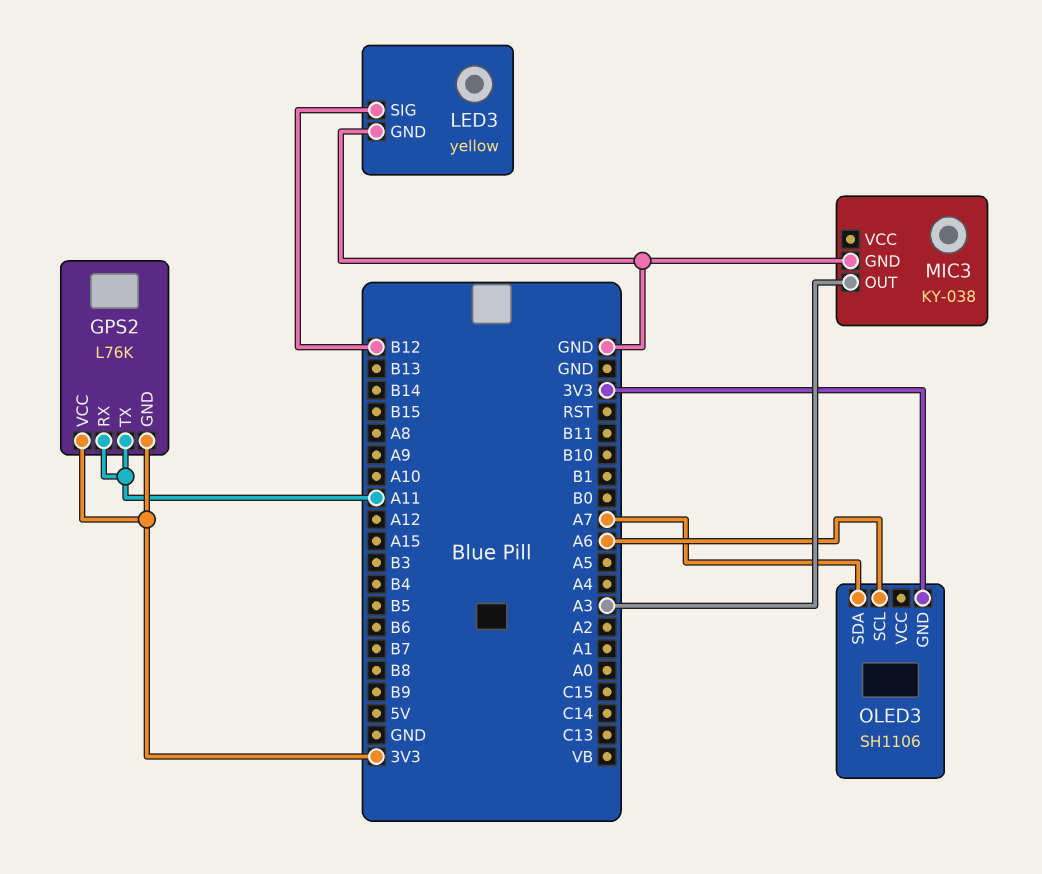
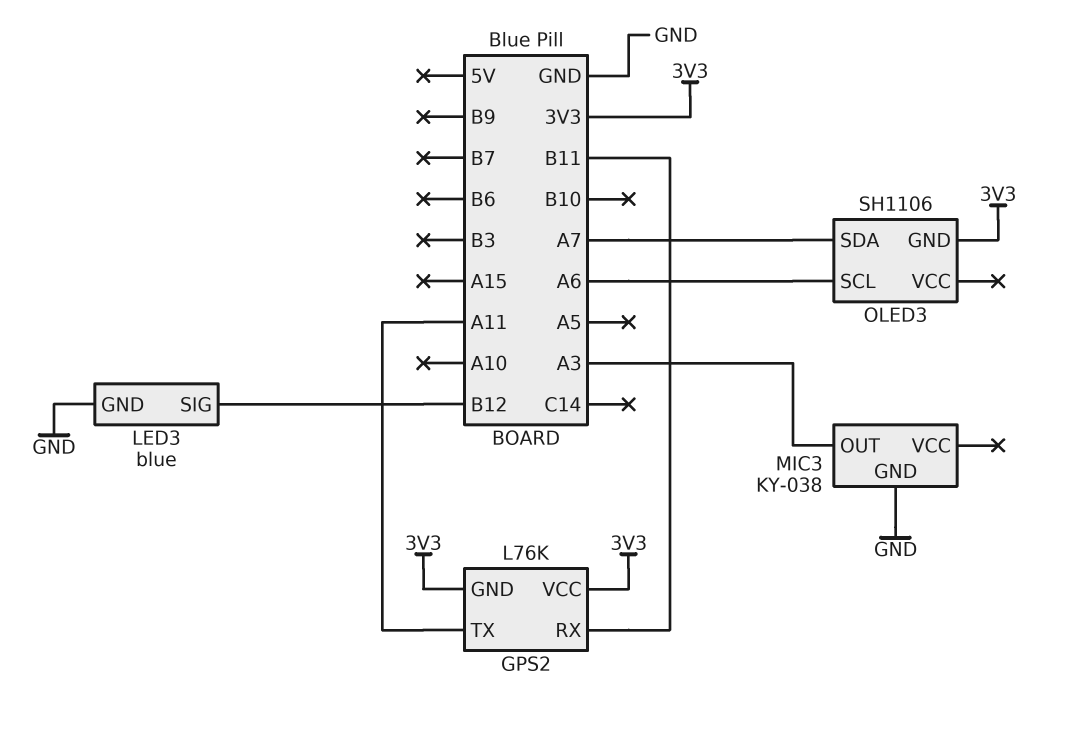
GPS2 pin RX: A11 -> B11
LED3: yellow -> blue

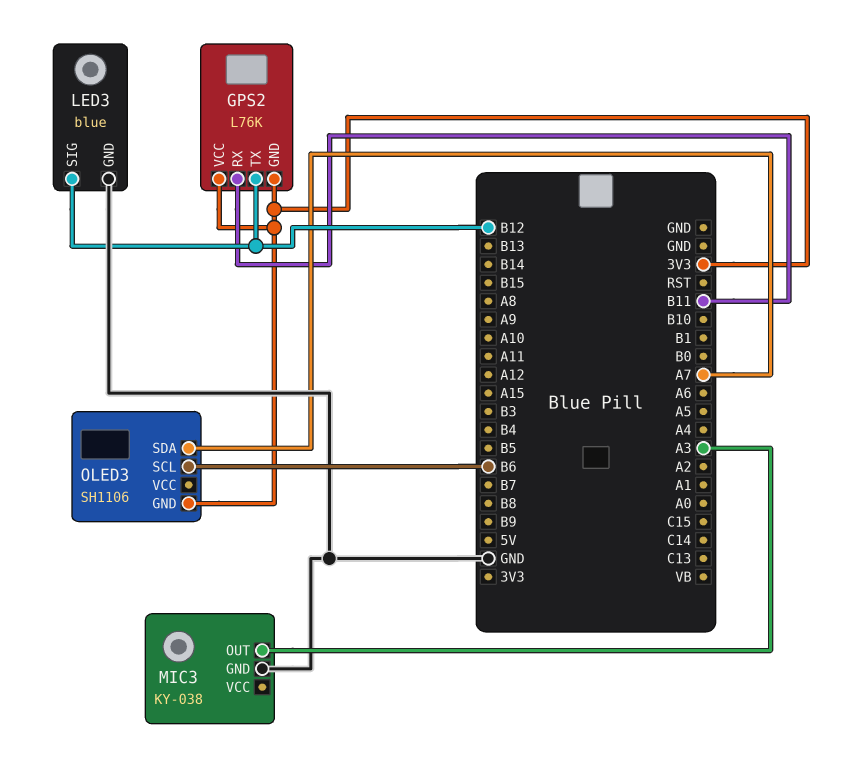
GPS2 pin TX: A11 -> B12
OLED3 pin SCL: A6 -> B6

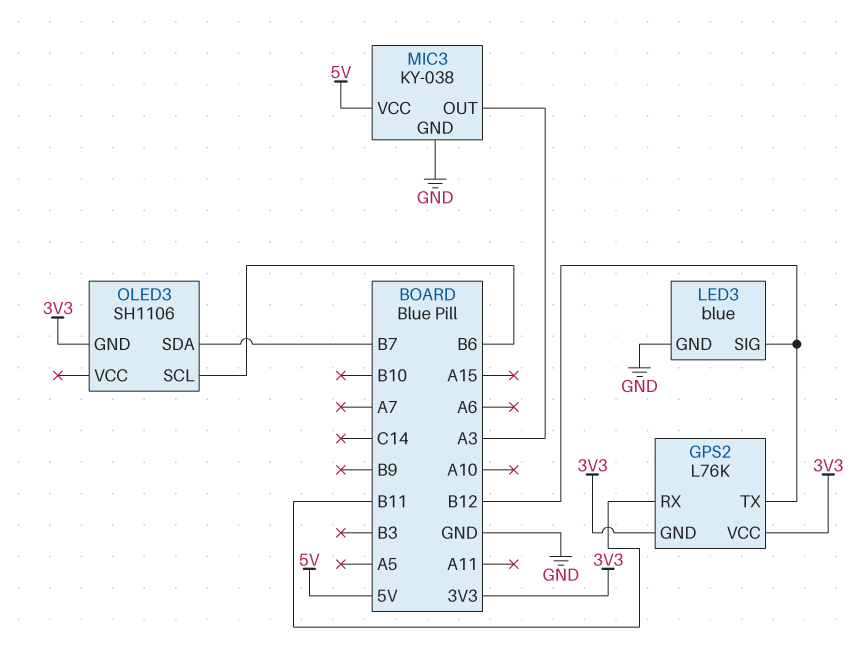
MIC3 pin VCC: none -> 5V
OLED3 pin SDA: A7 -> B7

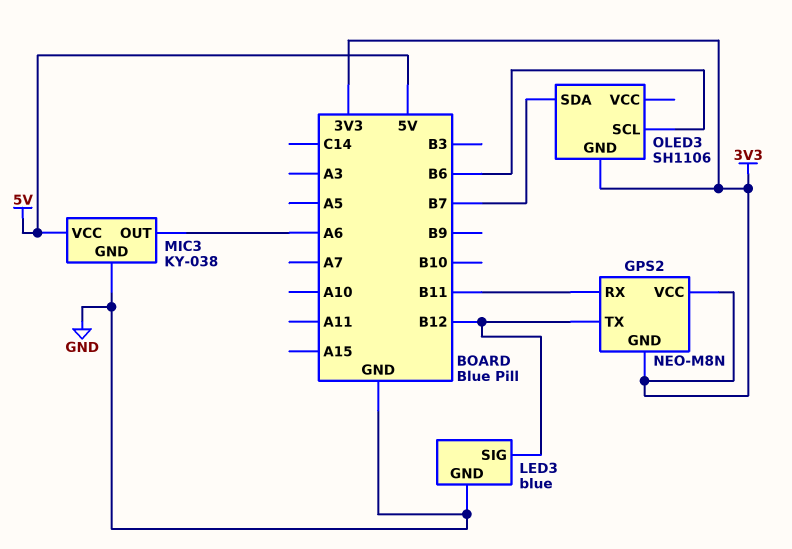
GPS2: L76K -> NEO-M8N
MIC3 pin OUT: A3 -> A6

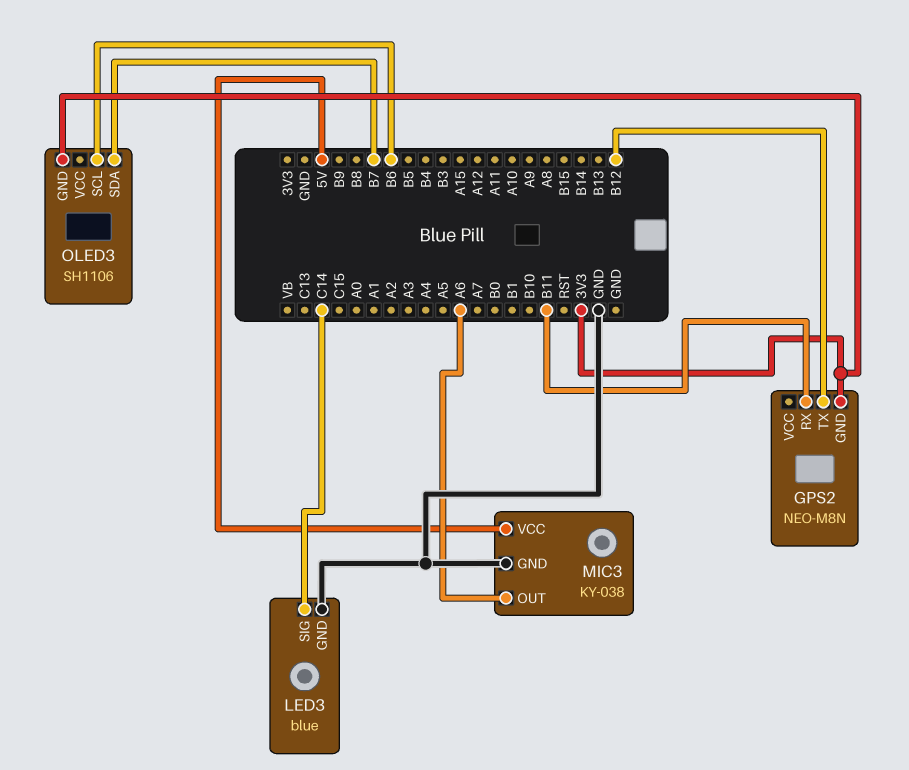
GPS2 pin VCC: 3V3 -> none
LED3 pin SIG: B12 -> C14

